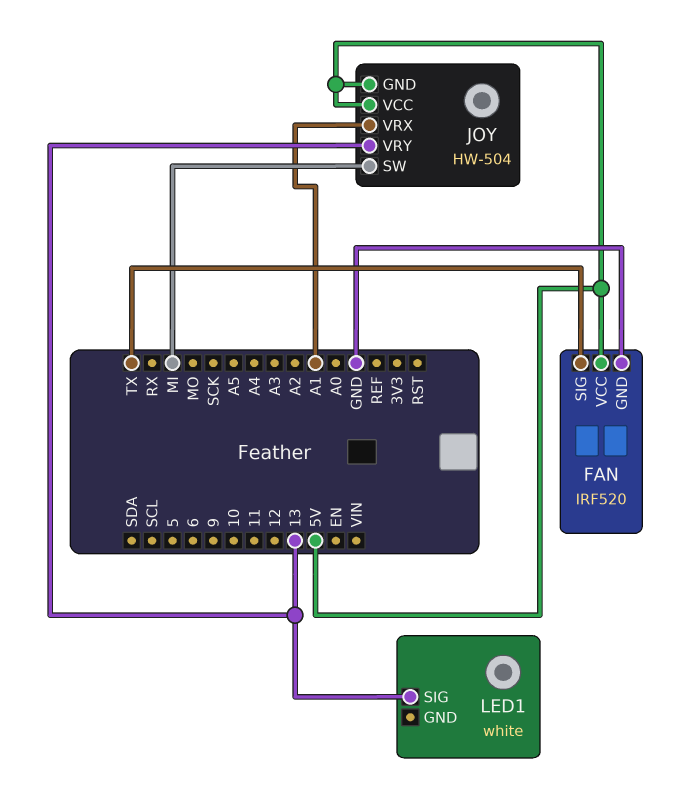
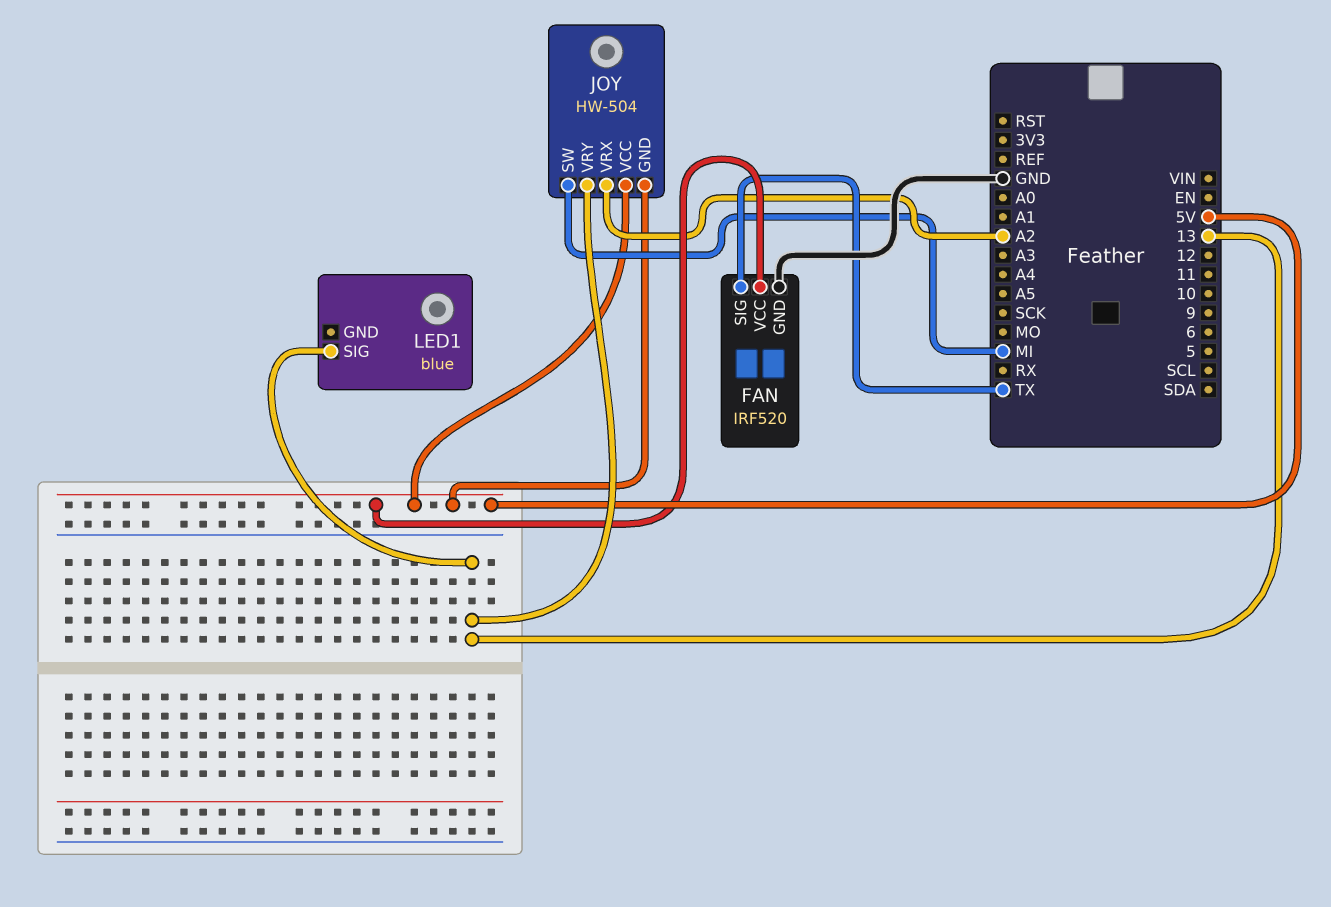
JOY pin VRX: A1 -> A2
LED1: white -> blue

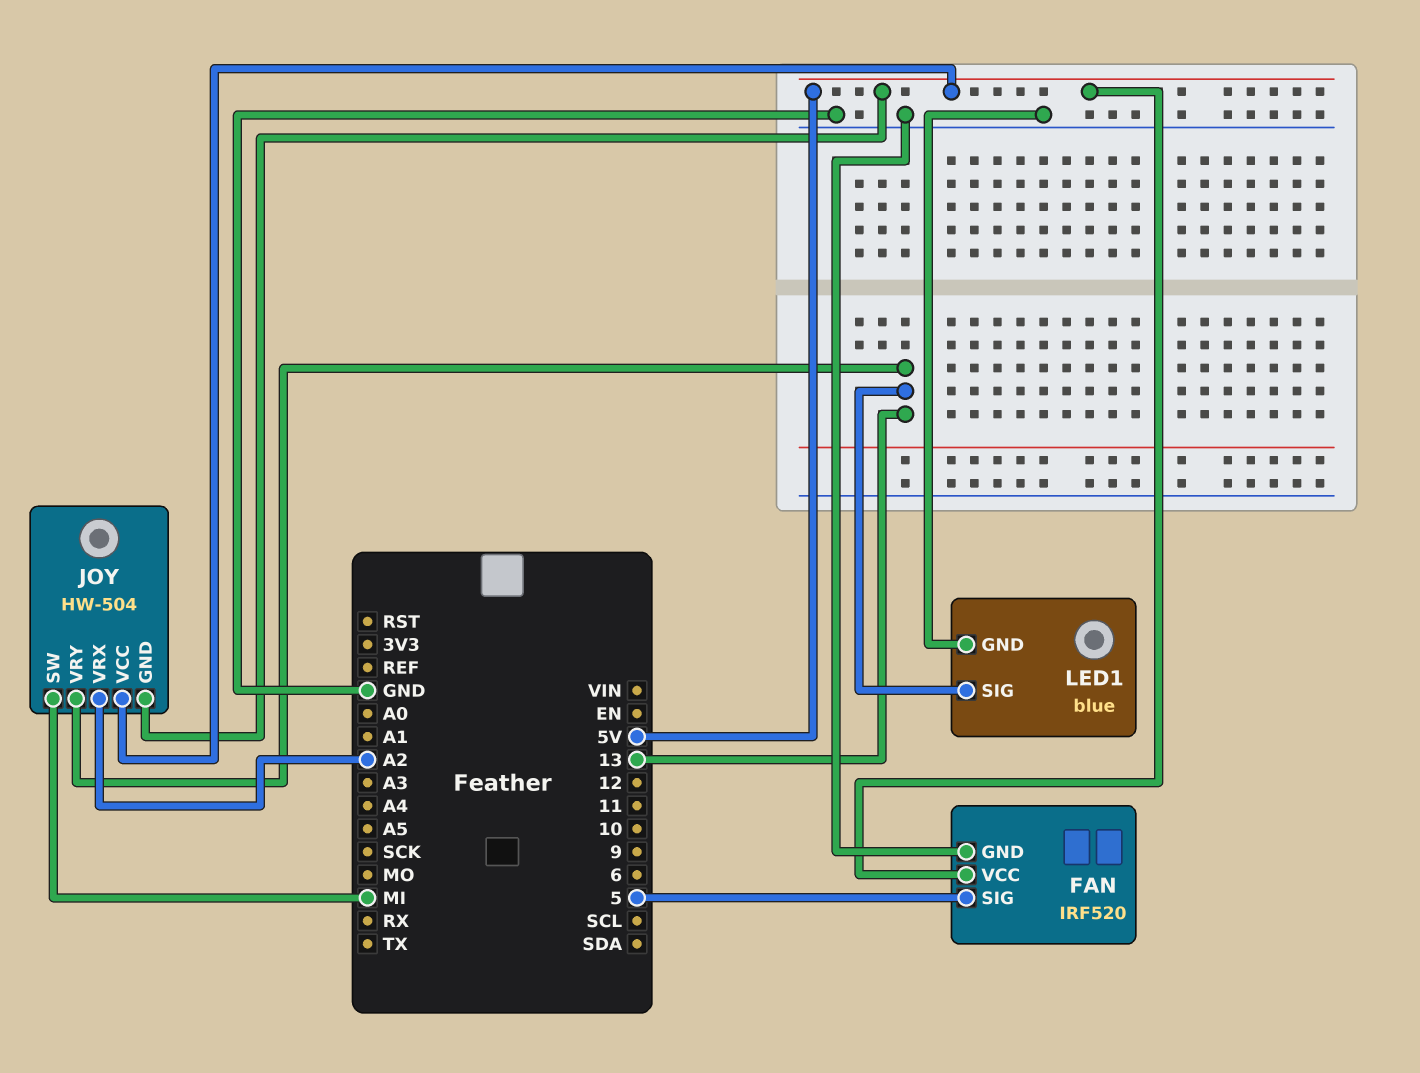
FAN pin SIG: TX -> 5
LED1 pin GND: none -> GND

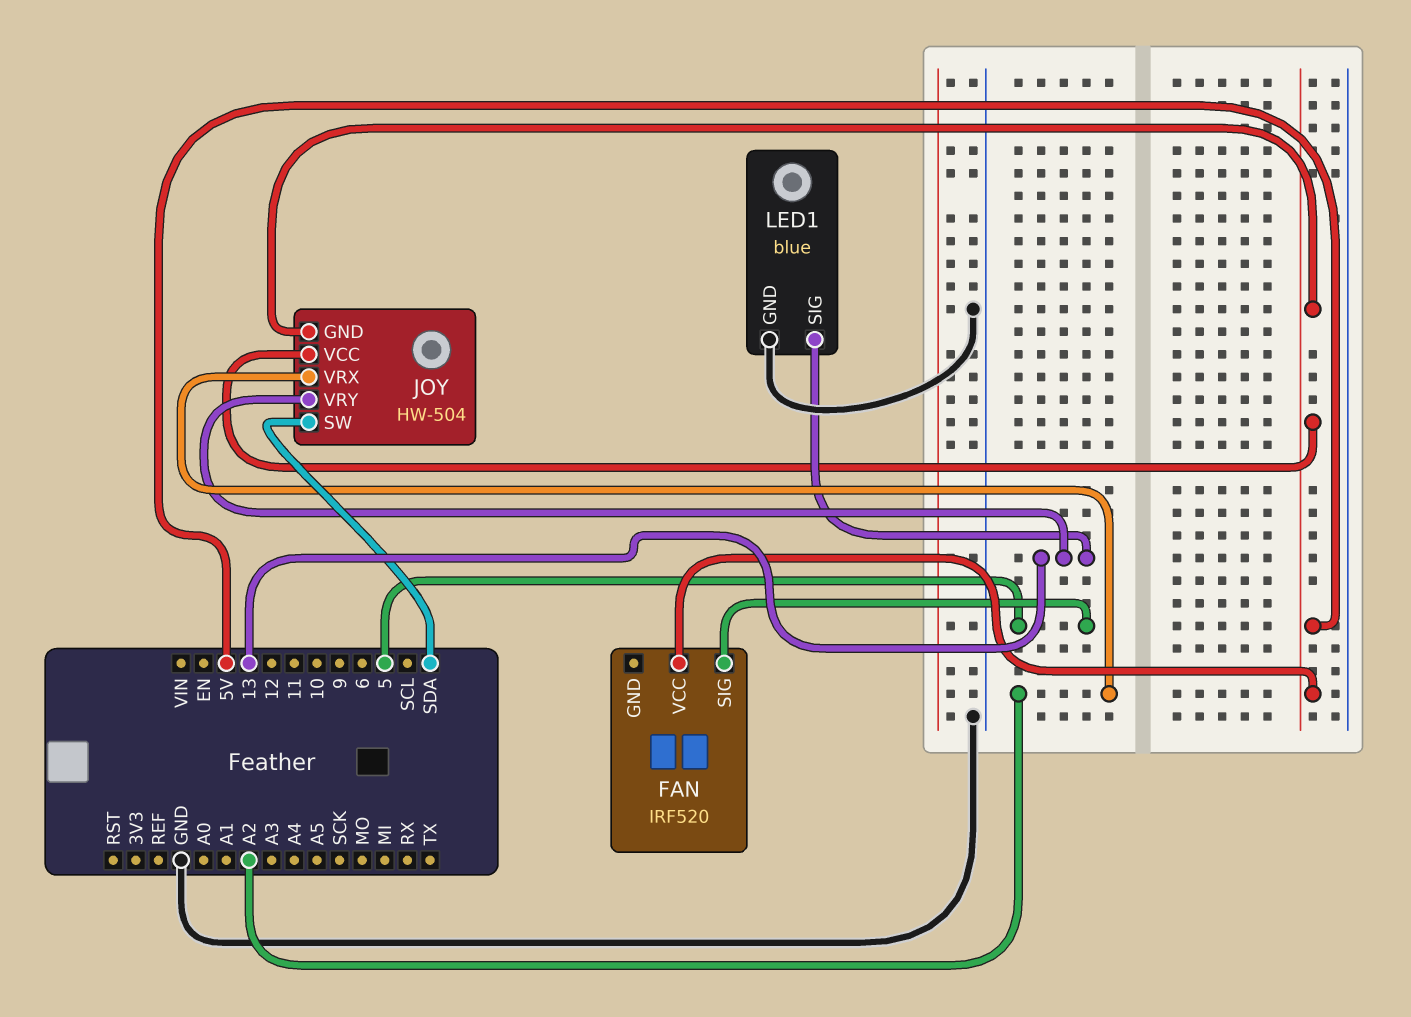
FAN pin GND: GND -> none
JOY pin SW: MI -> SDA

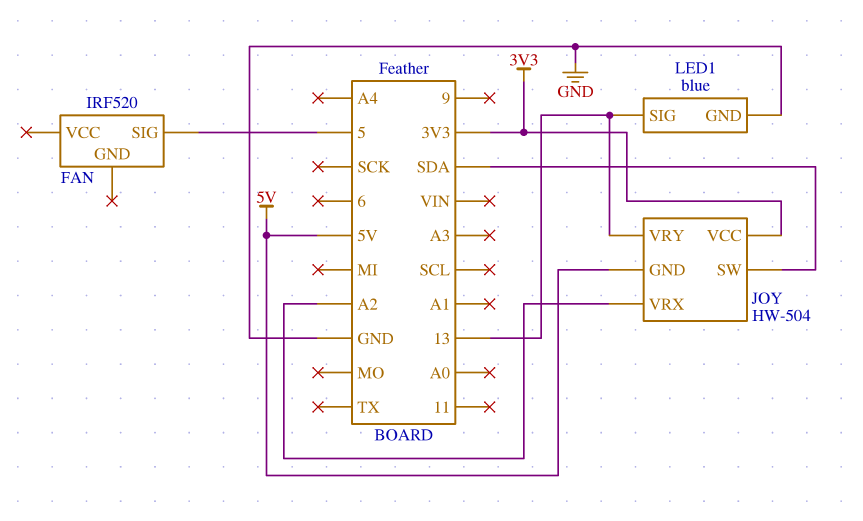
FAN pin VCC: 5V -> none
JOY pin VCC: 5V -> 3V3

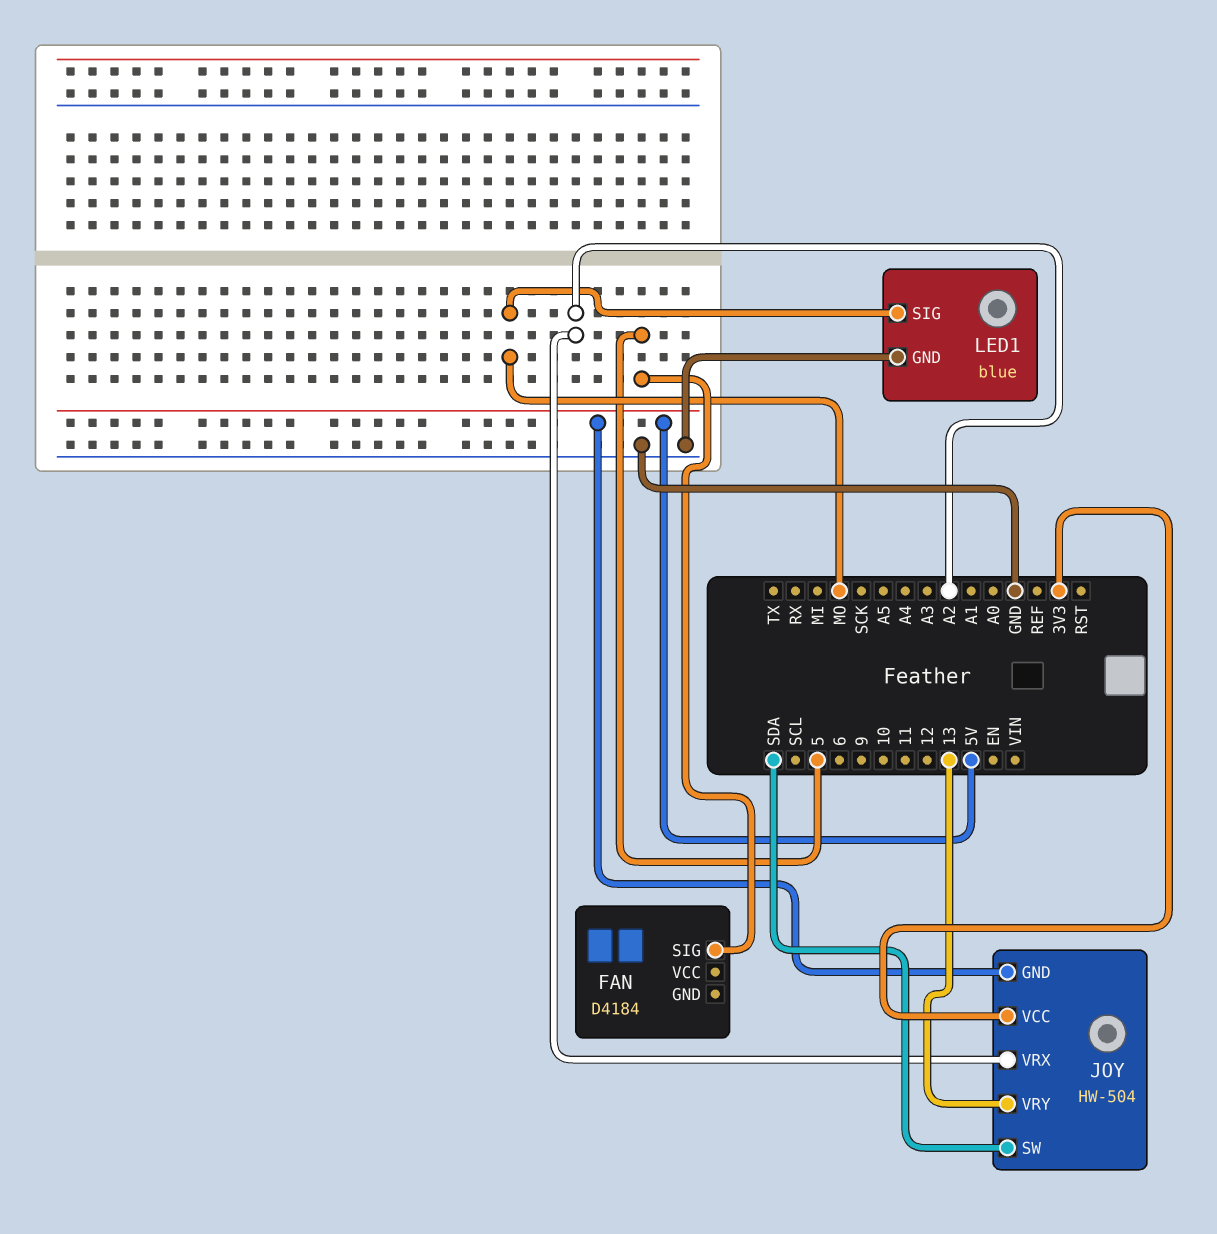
FAN: IRF520 -> D4184
LED1 pin SIG: 13 -> MO

